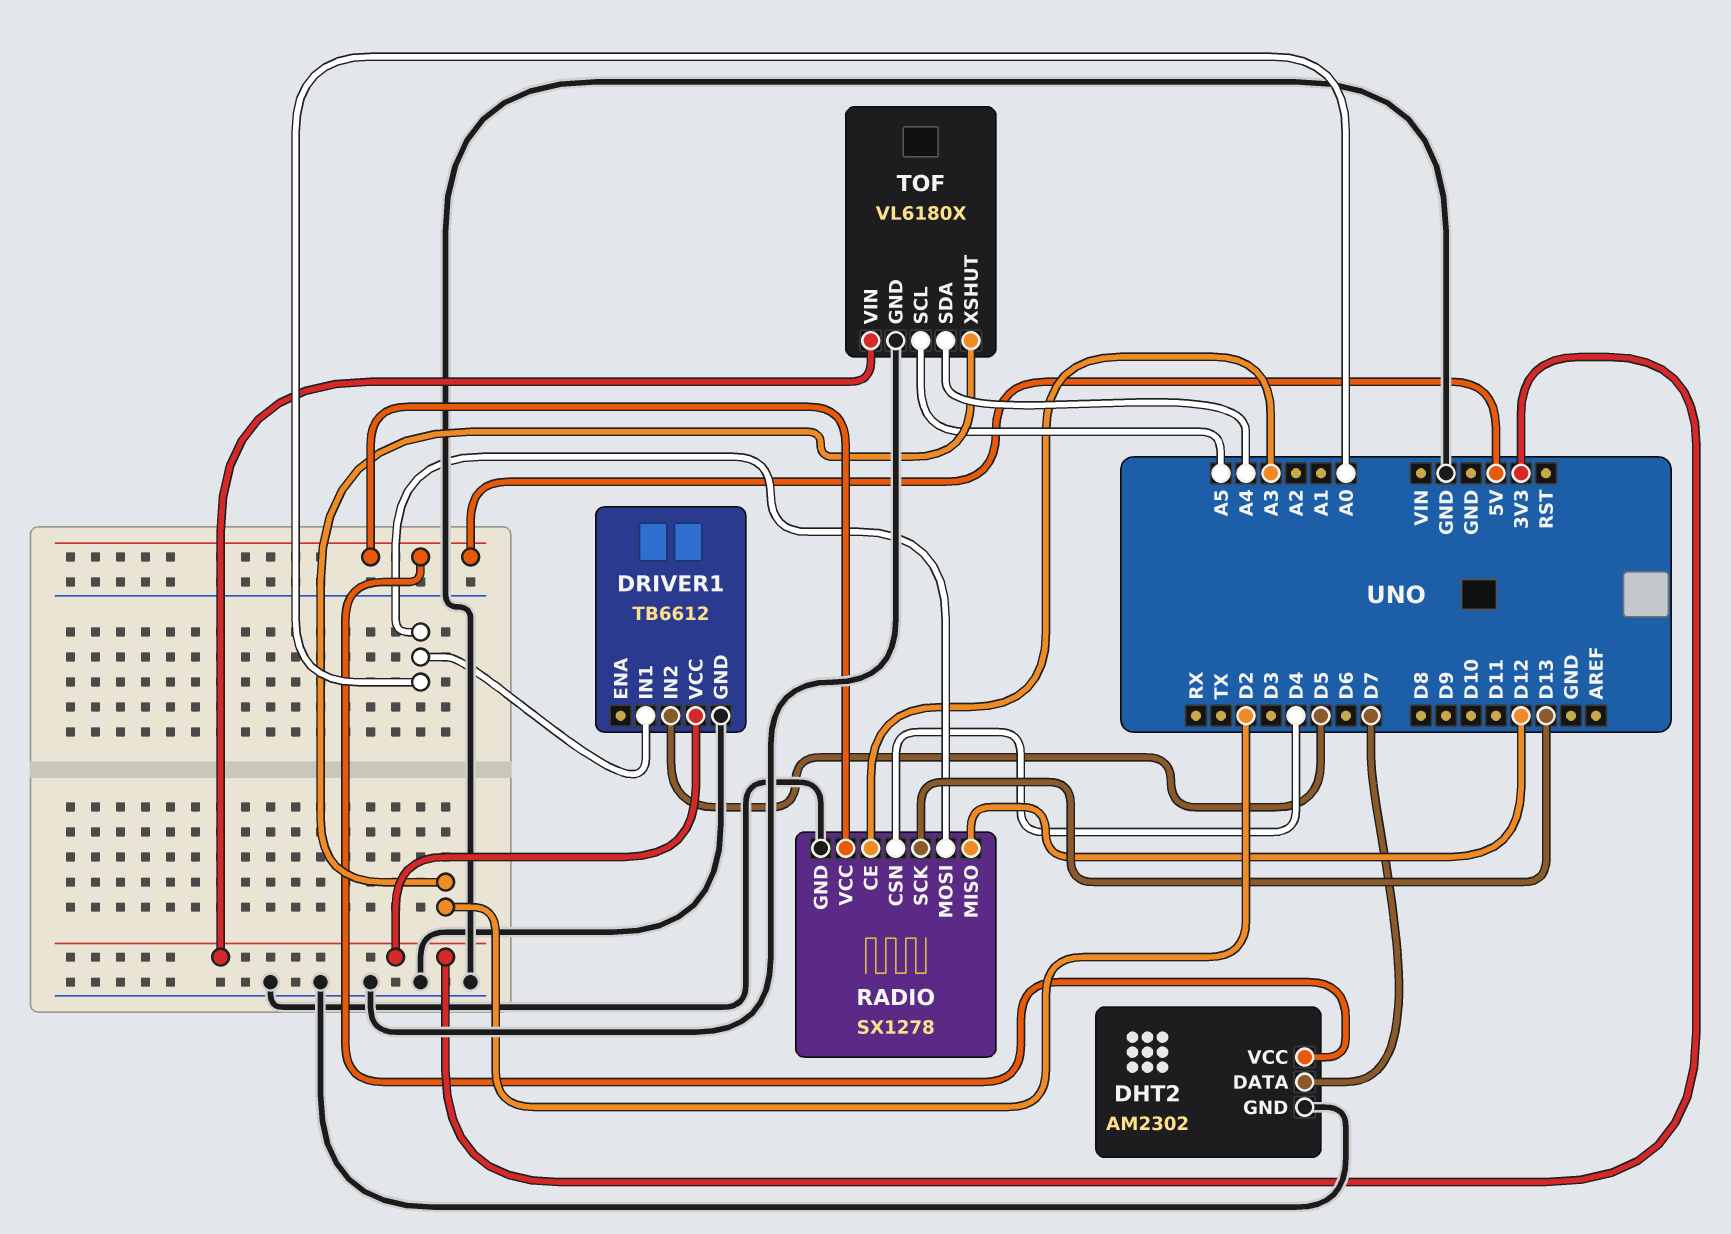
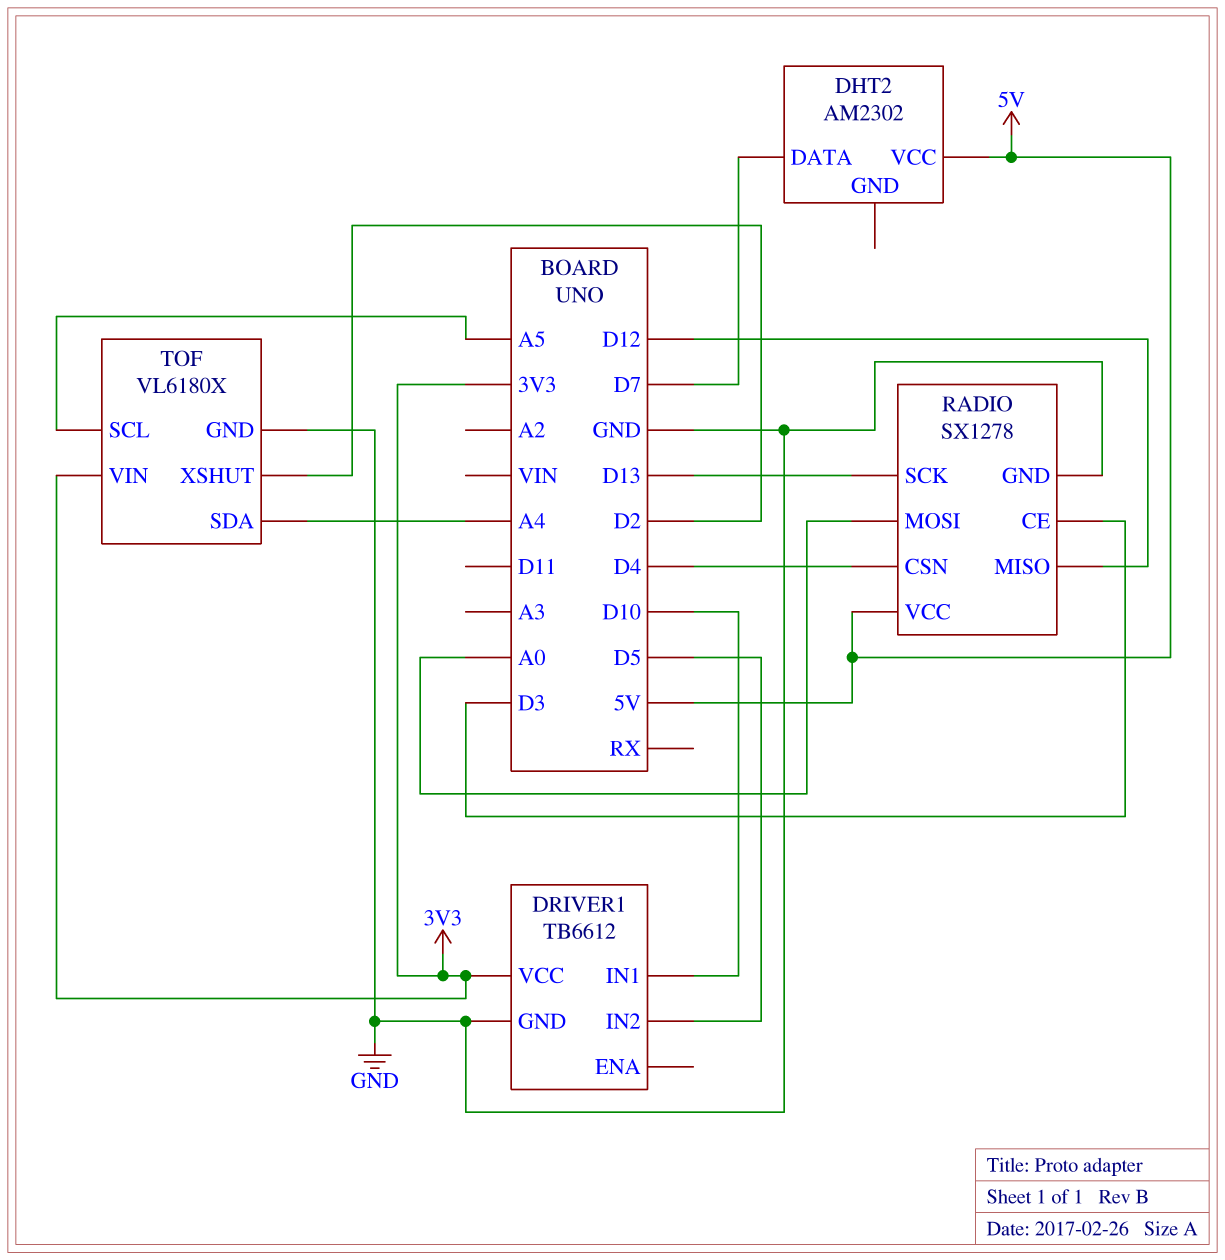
DHT2 pin GND: GND -> none
DRIVER1 pin IN1: A0 -> D10
RADIO pin CE: A3 -> D3

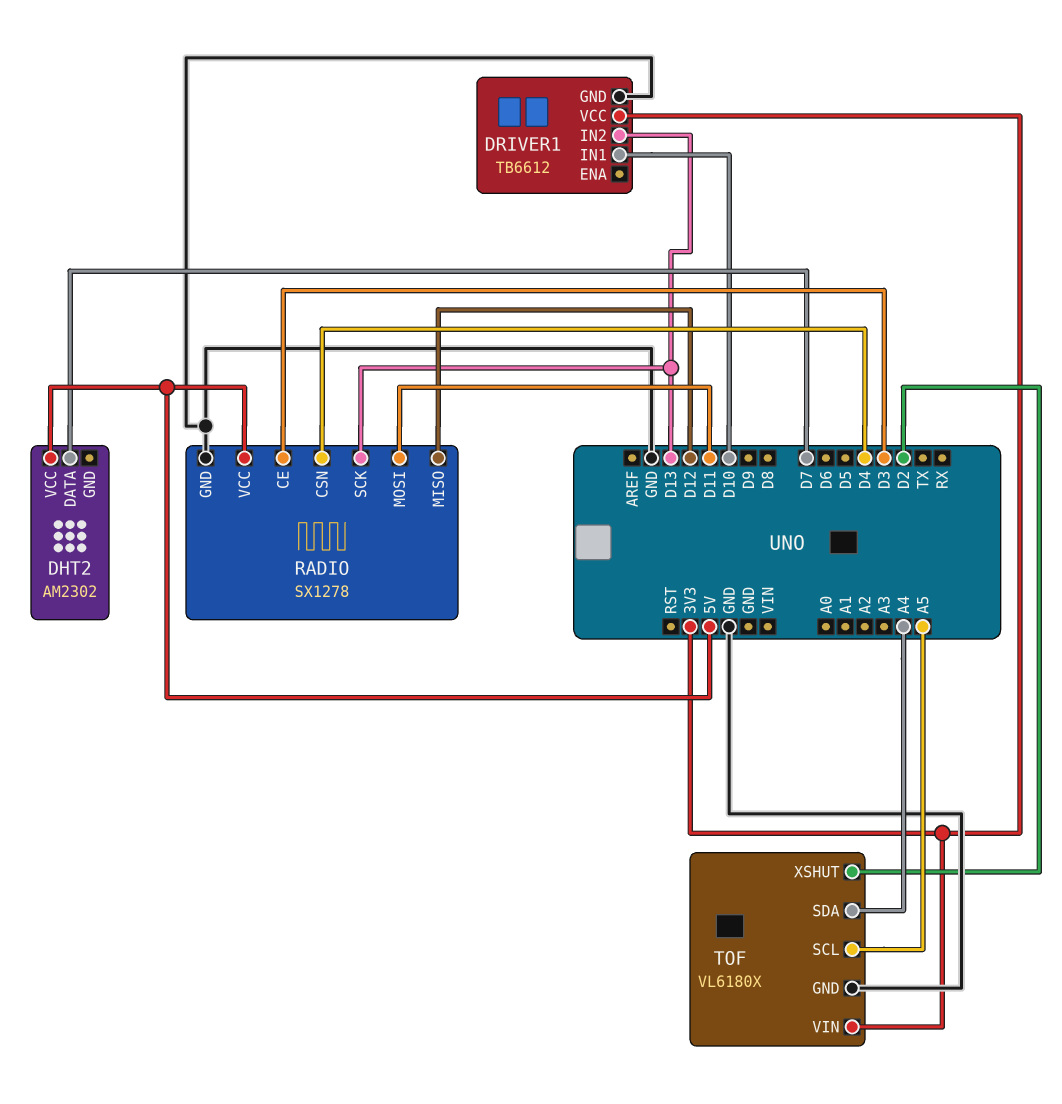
DRIVER1 pin IN2: D5 -> D13
RADIO pin MOSI: A0 -> D11

